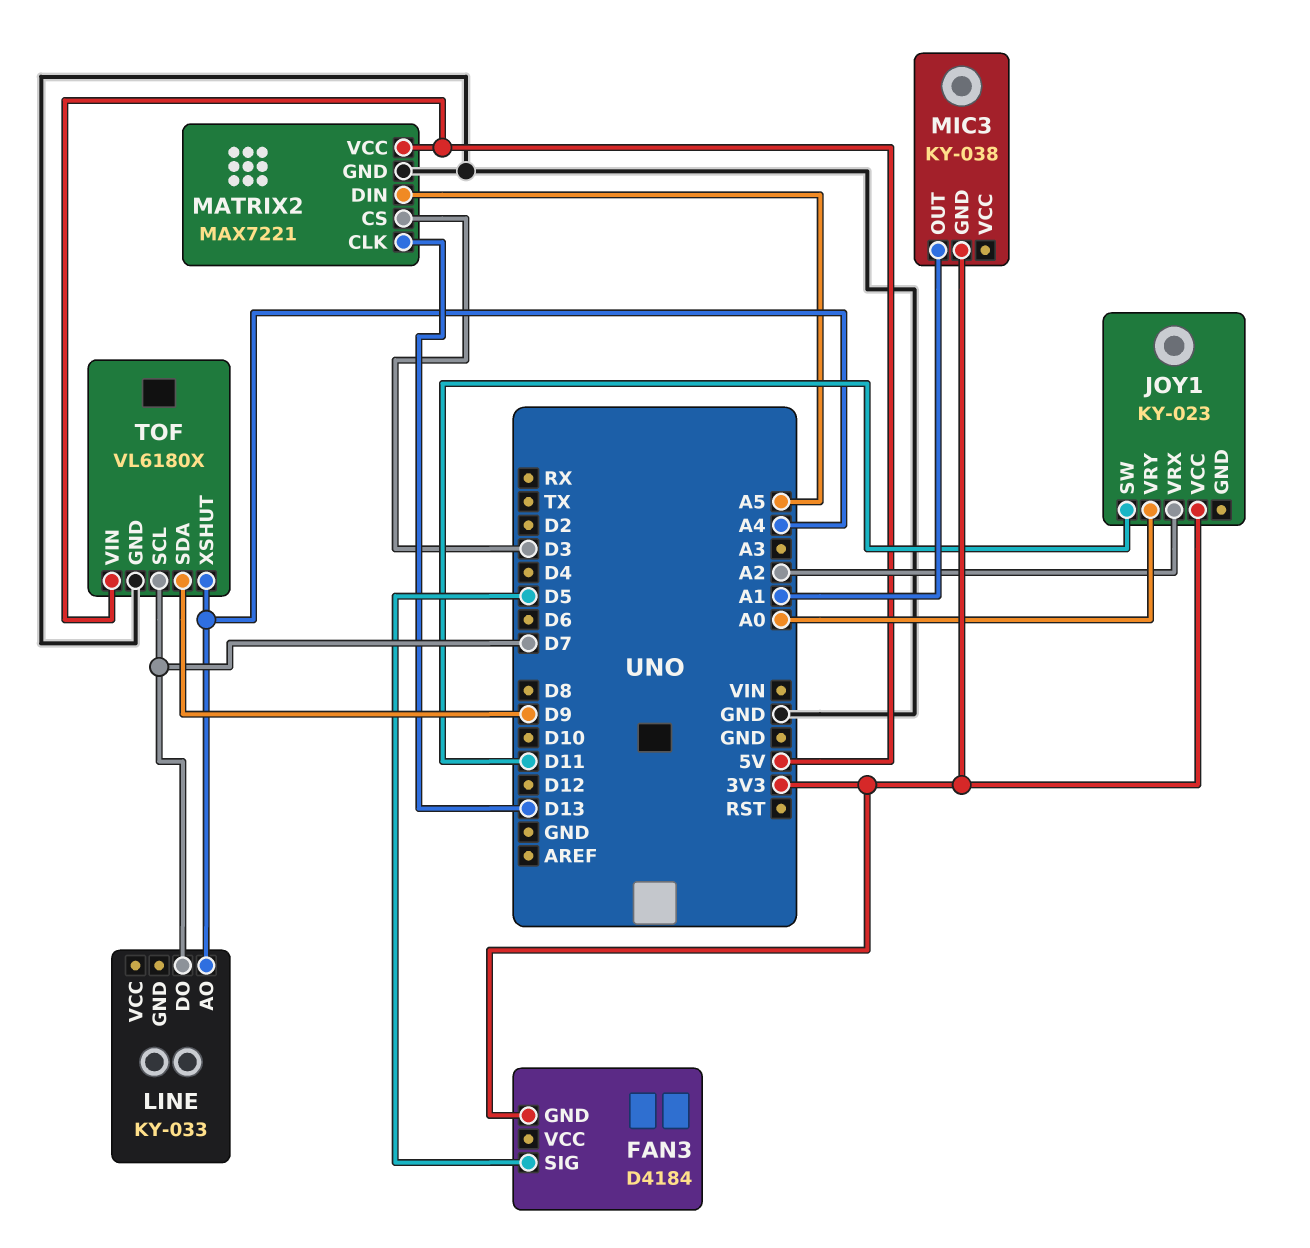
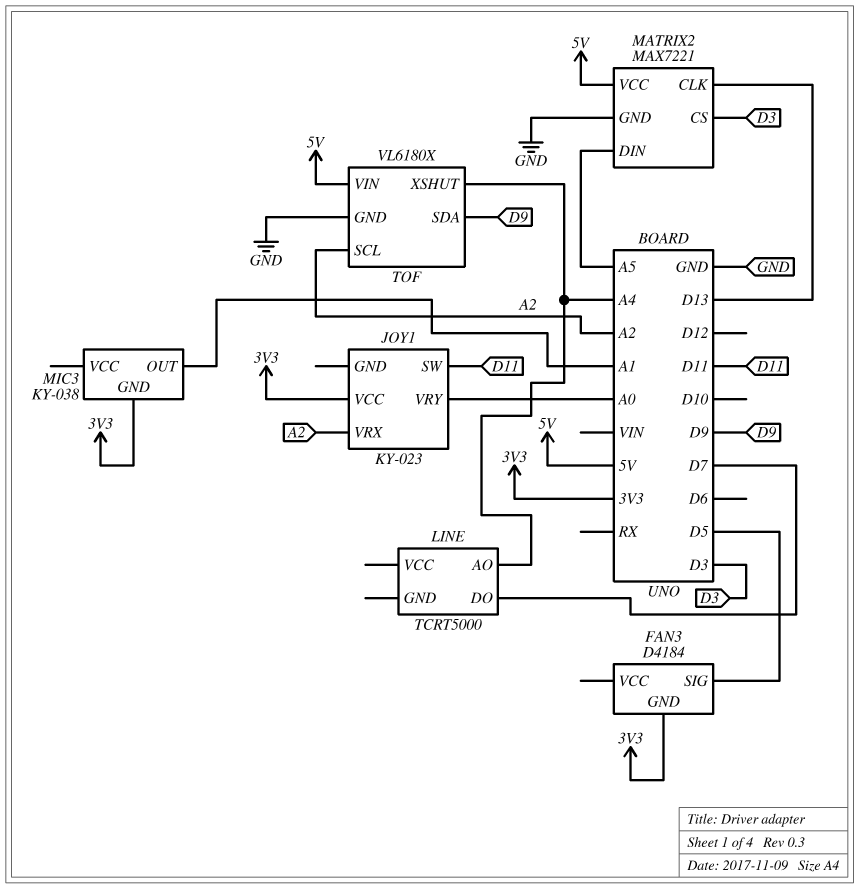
LINE: KY-033 -> TCRT5000
TOF pin SCL: D7 -> A2

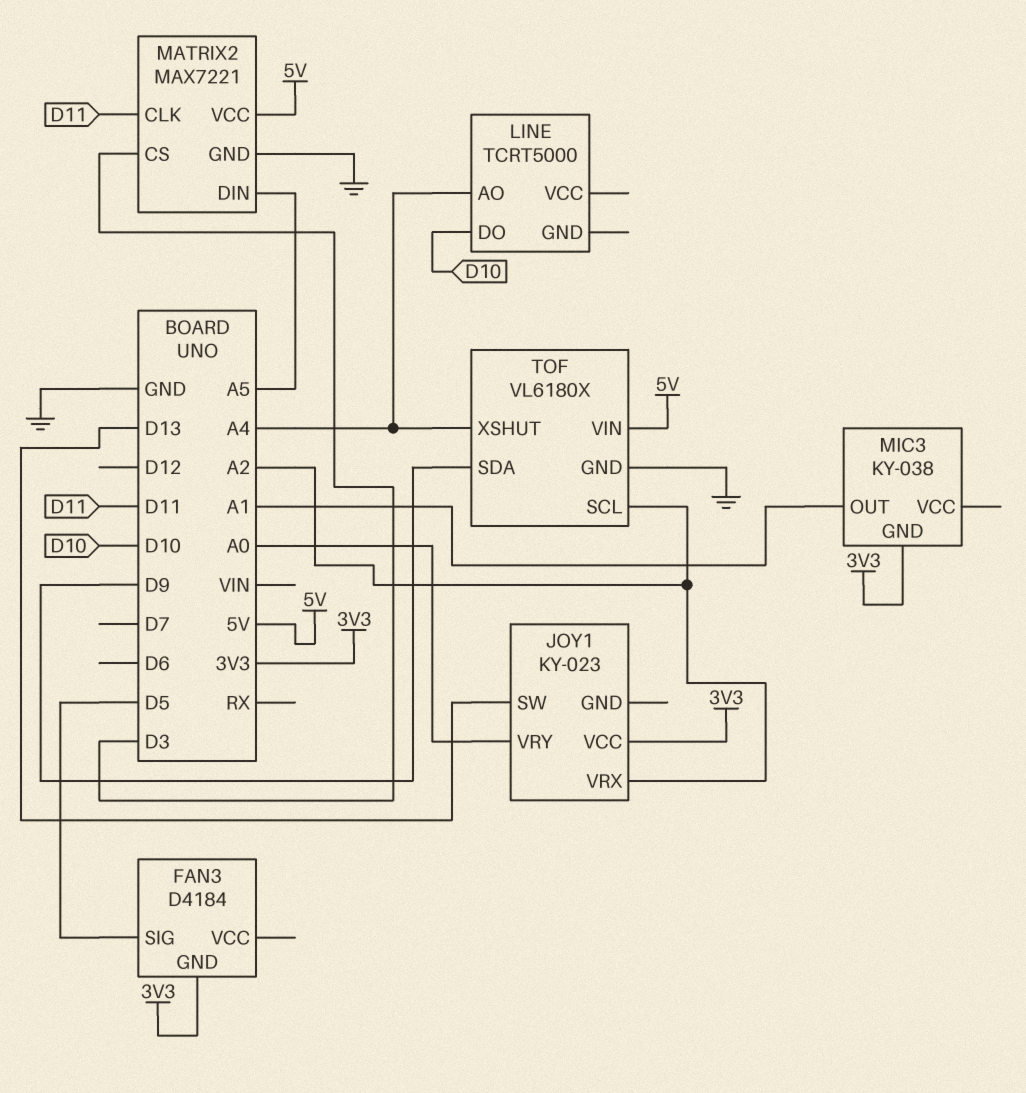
JOY1 pin SW: D11 -> D13
LINE pin DO: D7 -> D10
MATRIX2 pin CLK: D13 -> D11

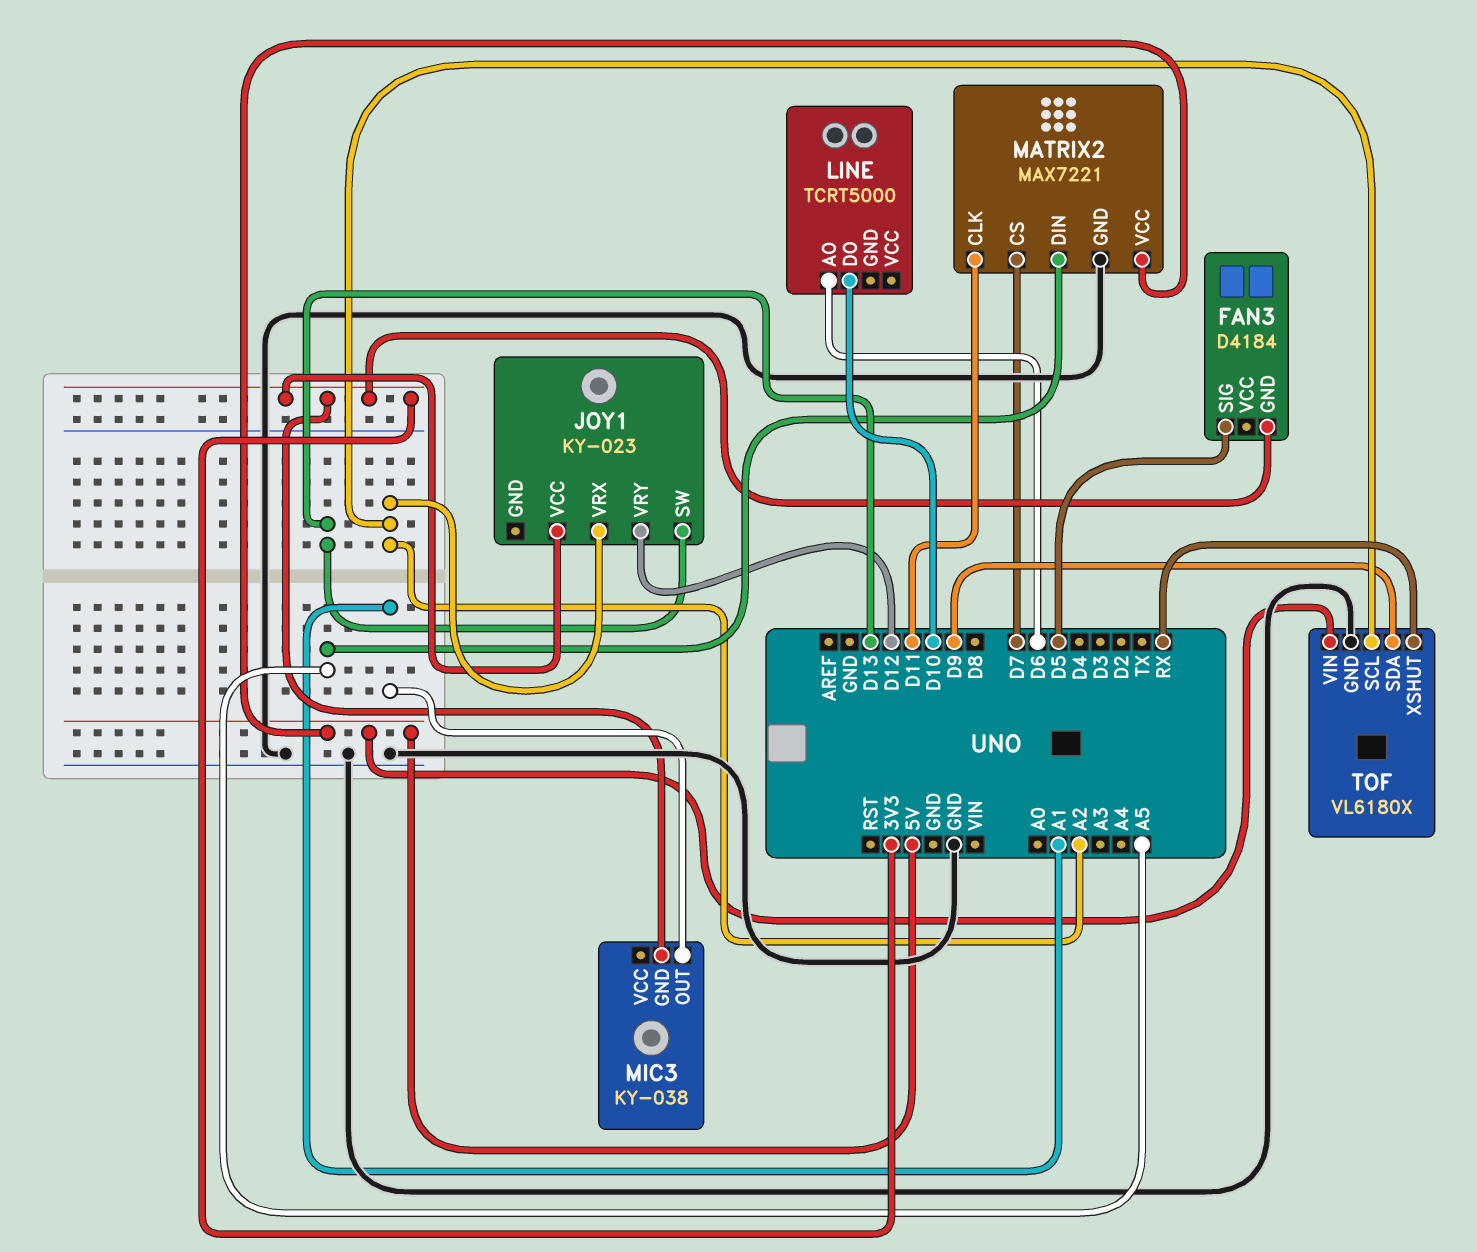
JOY1 pin VRY: A0 -> D12
LINE pin AO: A4 -> D6
MATRIX2 pin CS: D3 -> D7
TOF pin XSHUT: A4 -> RX

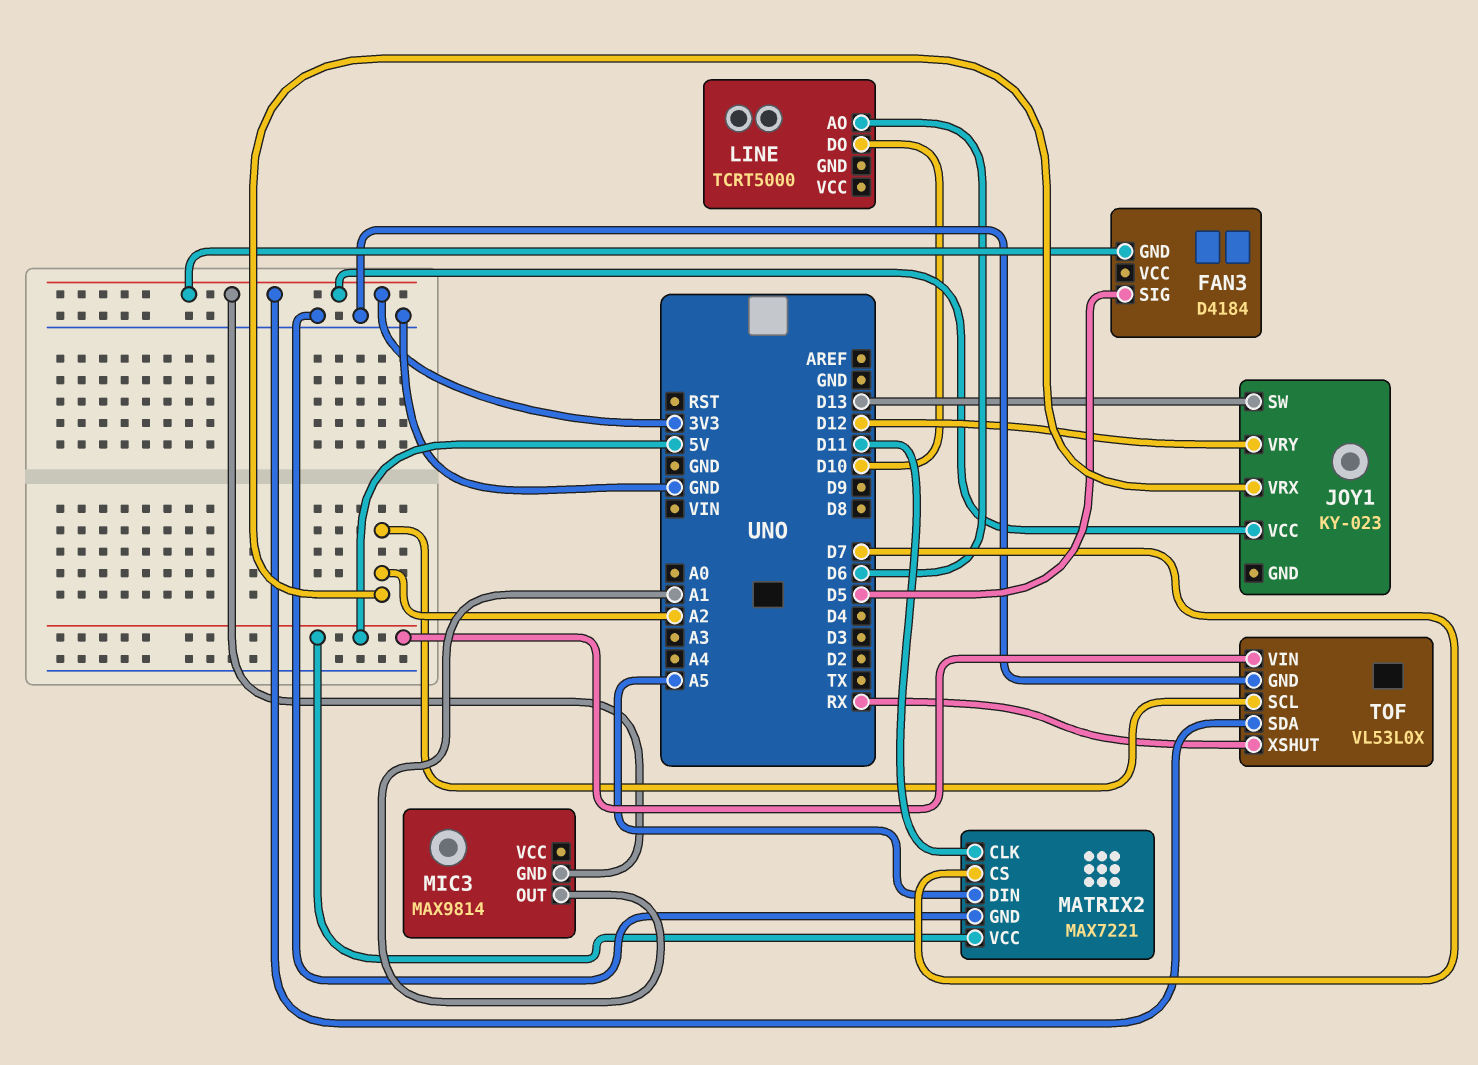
MIC3: KY-038 -> MAX9814
TOF: VL6180X -> VL53L0X
TOF pin SDA: D9 -> 3V3

